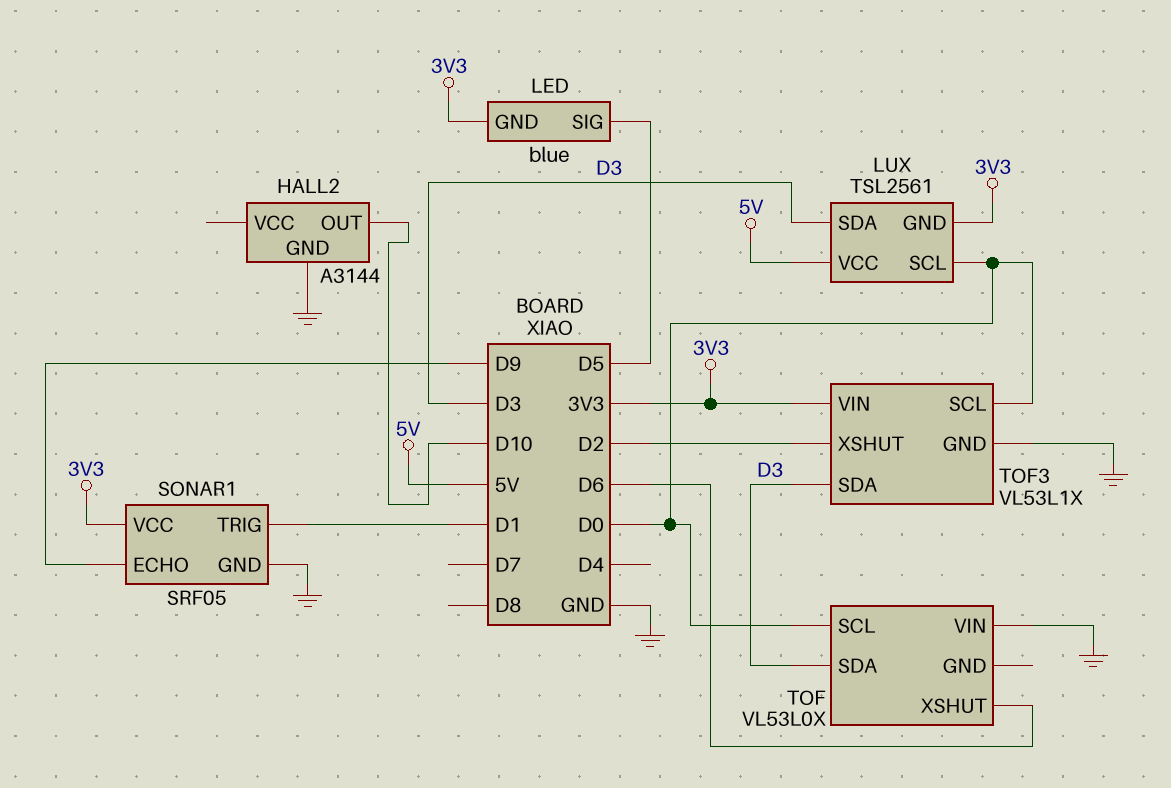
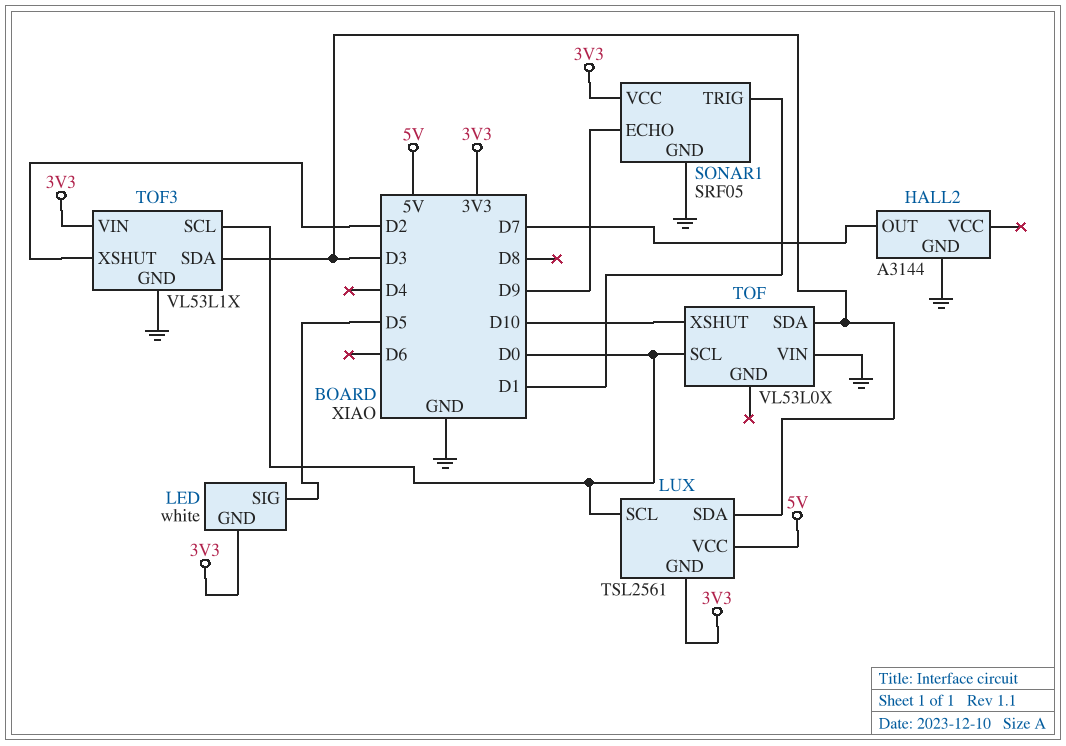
HALL2 pin OUT: D10 -> D7
LED: blue -> white
TOF pin XSHUT: D6 -> D10

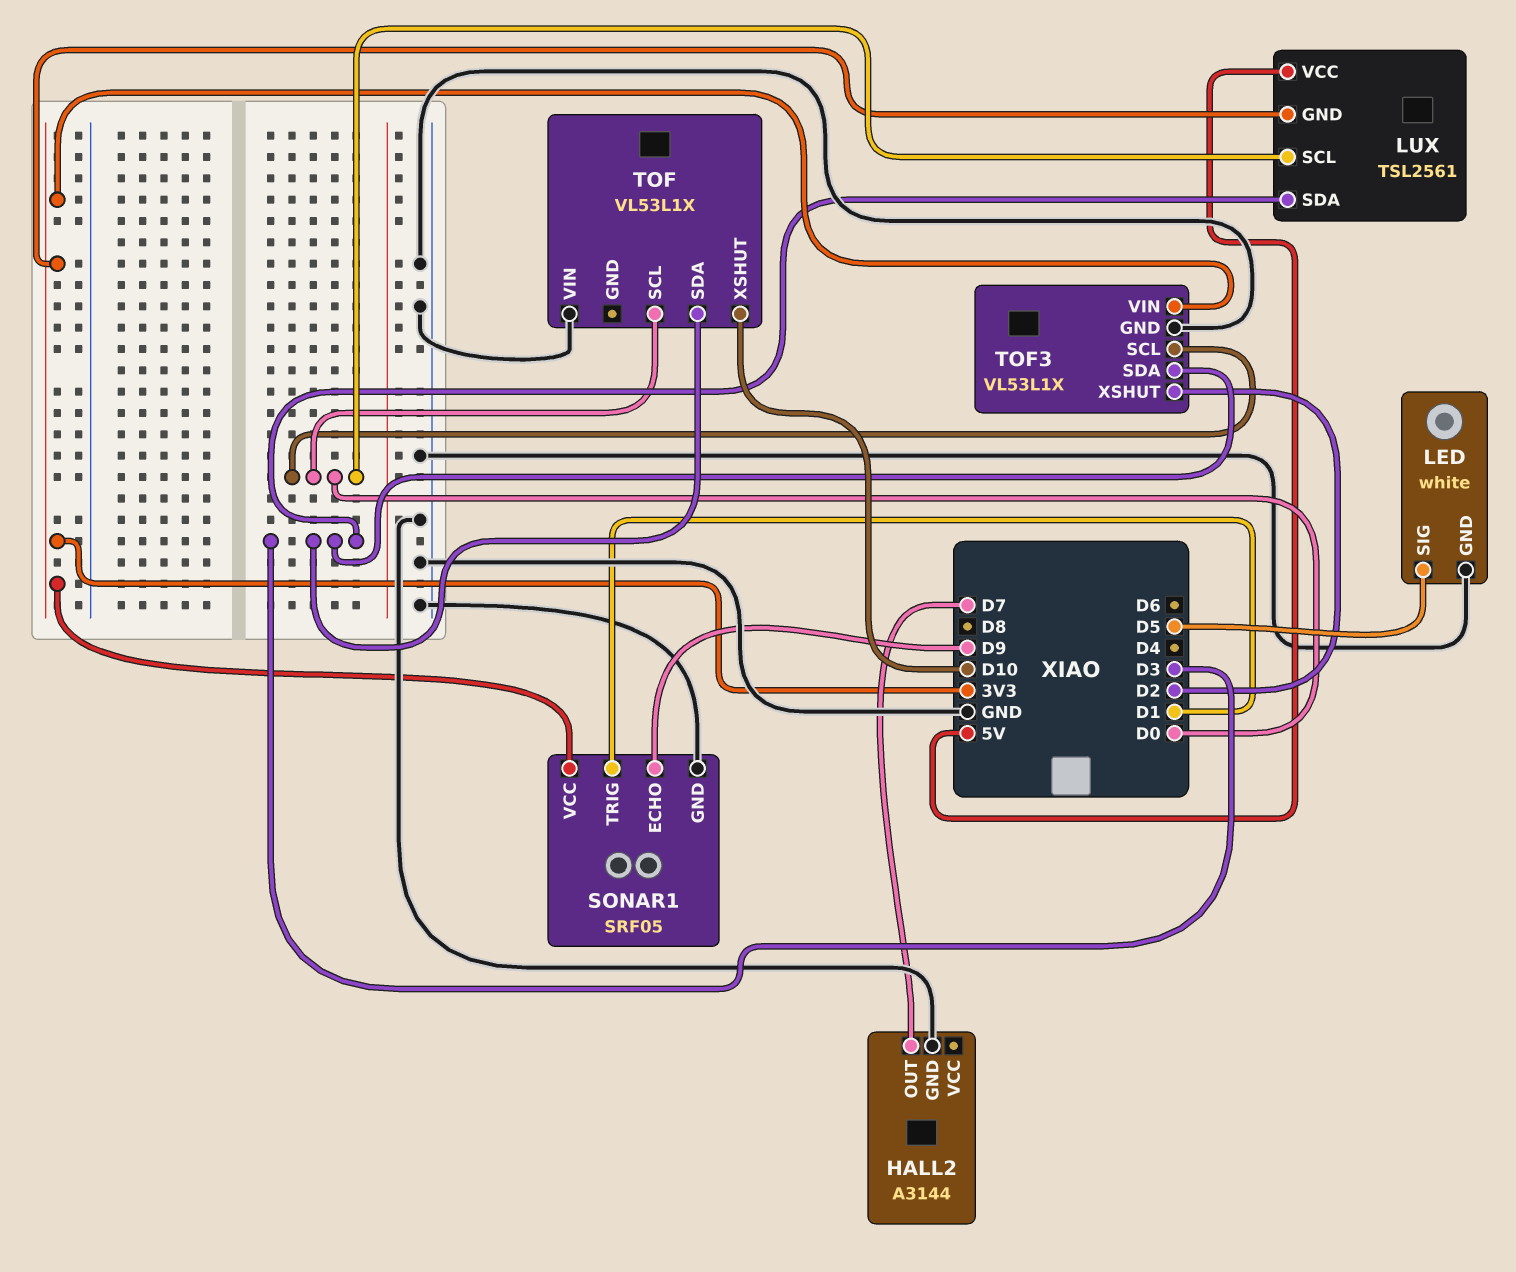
LED pin GND: 3V3 -> GND
TOF: VL53L0X -> VL53L1X

